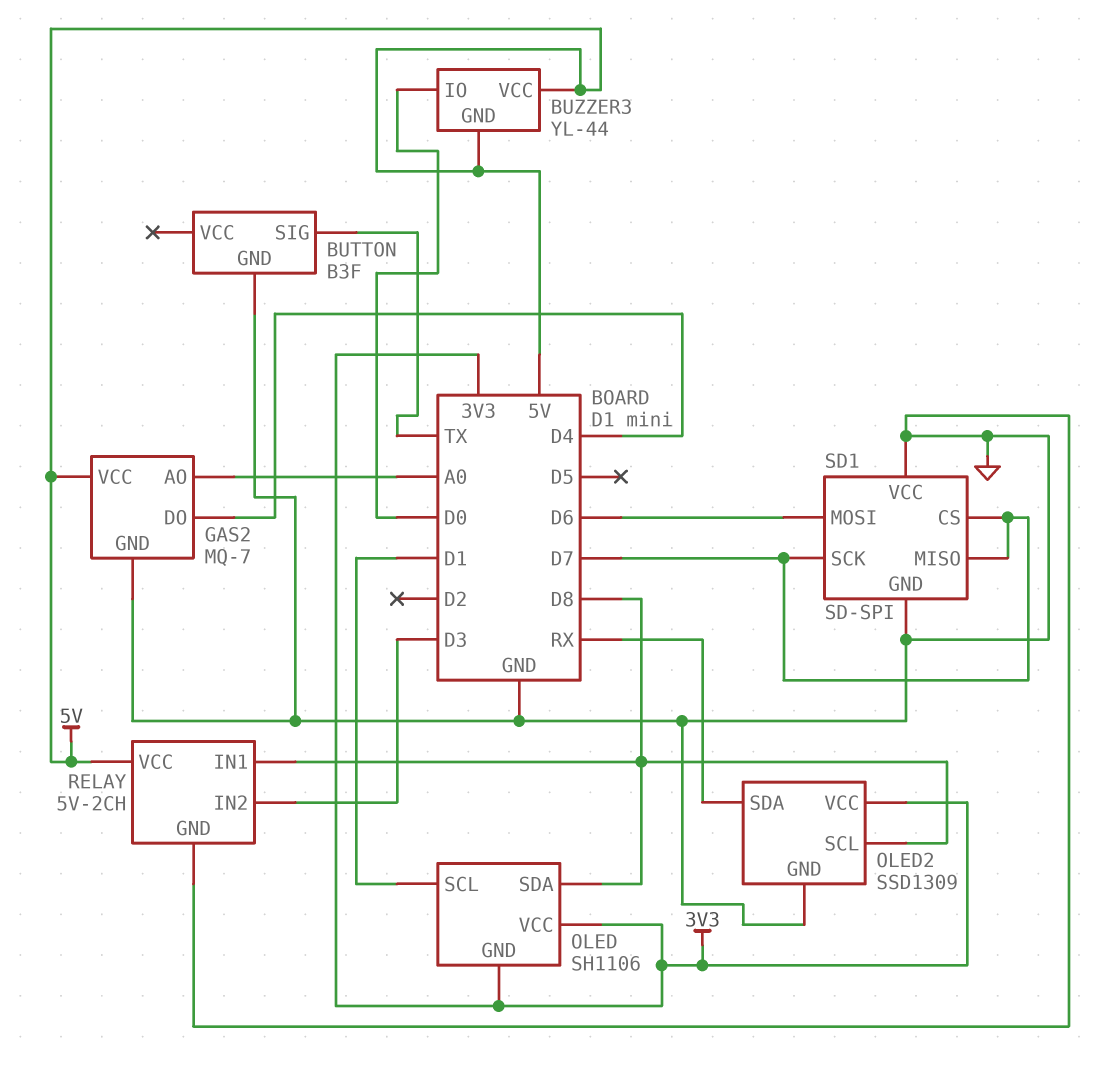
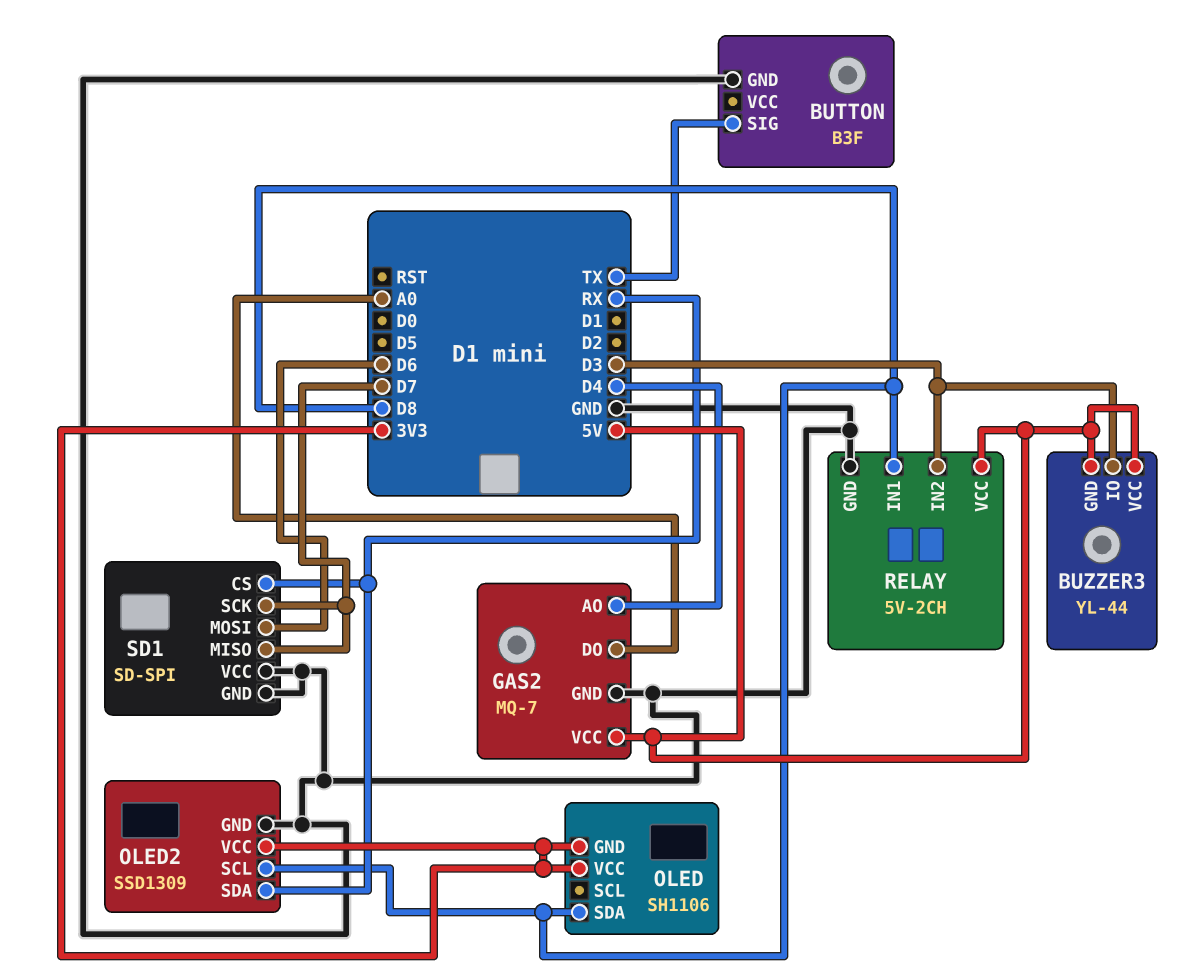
BUZZER3 pin IO: D0 -> D3
GAS2 pin AO: A0 -> D4
GAS2 pin DO: D4 -> A0
OLED pin SCL: D1 -> none
SD1 pin CS: D7 -> RX

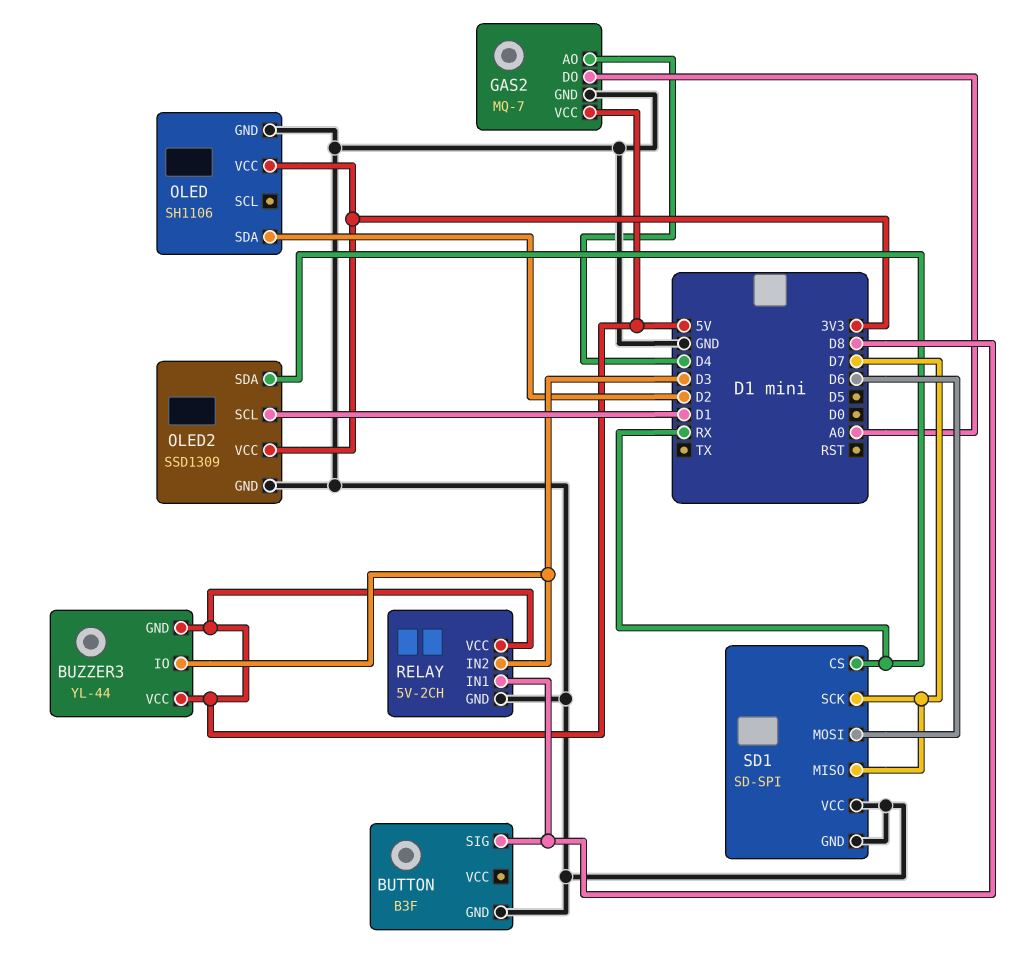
BUTTON pin SIG: TX -> D8
OLED pin GND: 3V3 -> GND
OLED pin SDA: D8 -> D2
OLED2 pin SCL: D8 -> D1

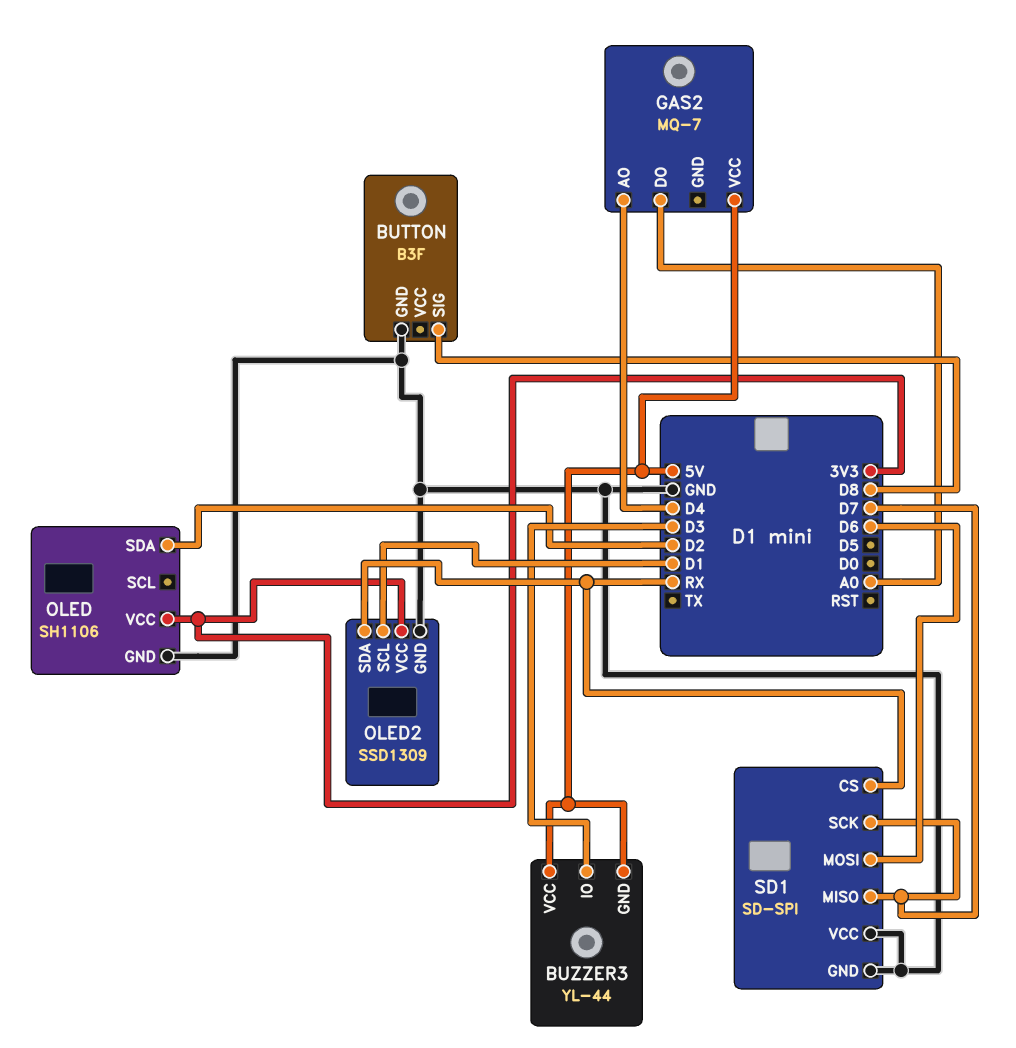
GAS2 pin GND: GND -> none
RELAY: 5V-2CH -> none
RELAY pin GND: GND -> none
RELAY pin IN1: D8 -> none
RELAY pin IN2: D3 -> none
RELAY pin VCC: 5V -> none

